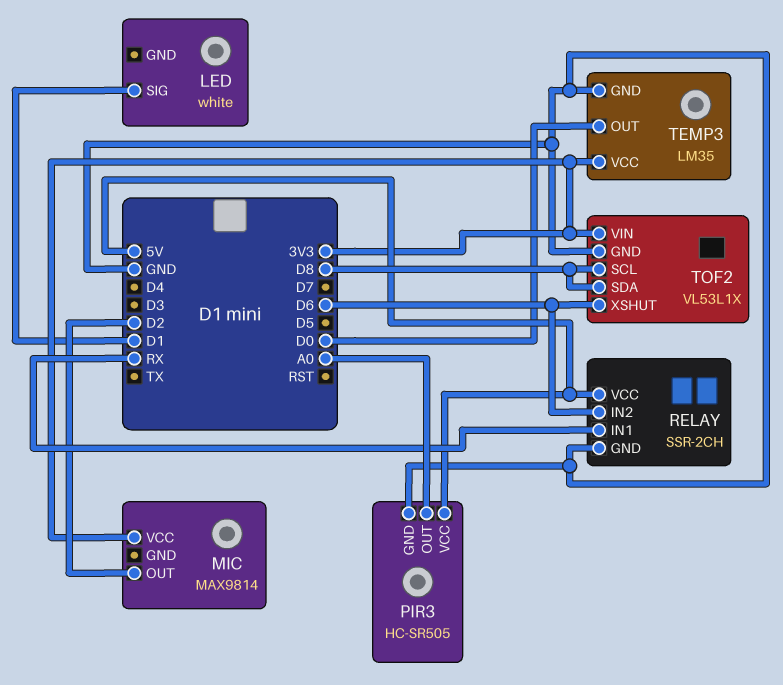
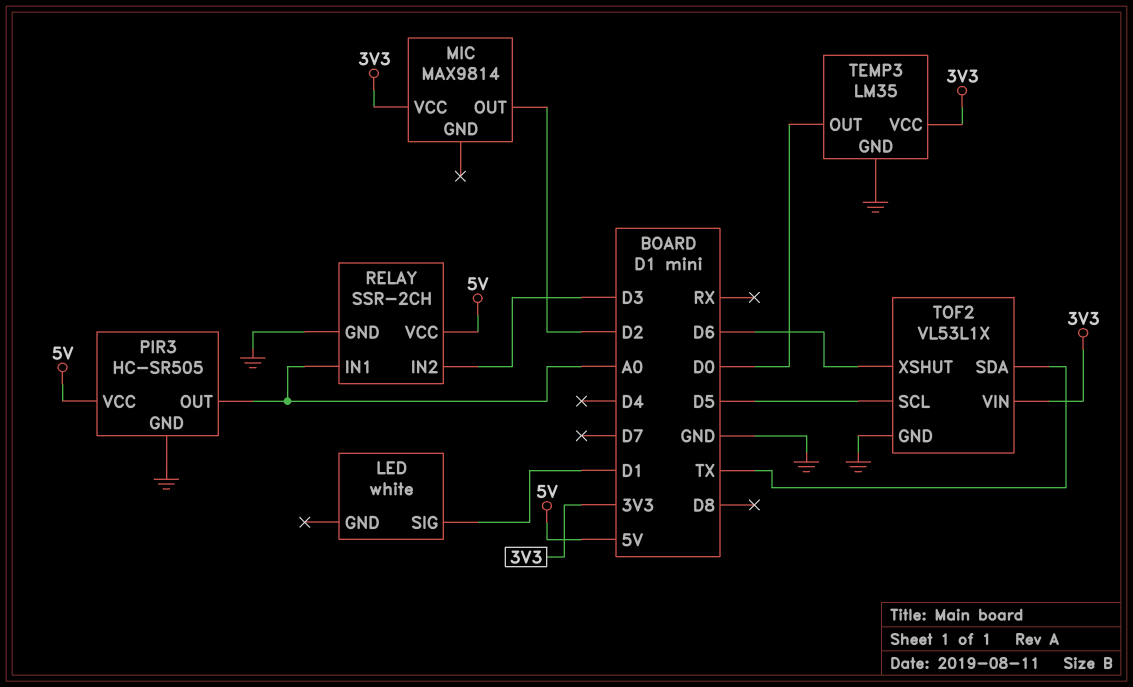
RELAY pin IN1: RX -> A0
RELAY pin IN2: D6 -> D3
TOF2 pin SCL: D8 -> D5
TOF2 pin SDA: D8 -> TX

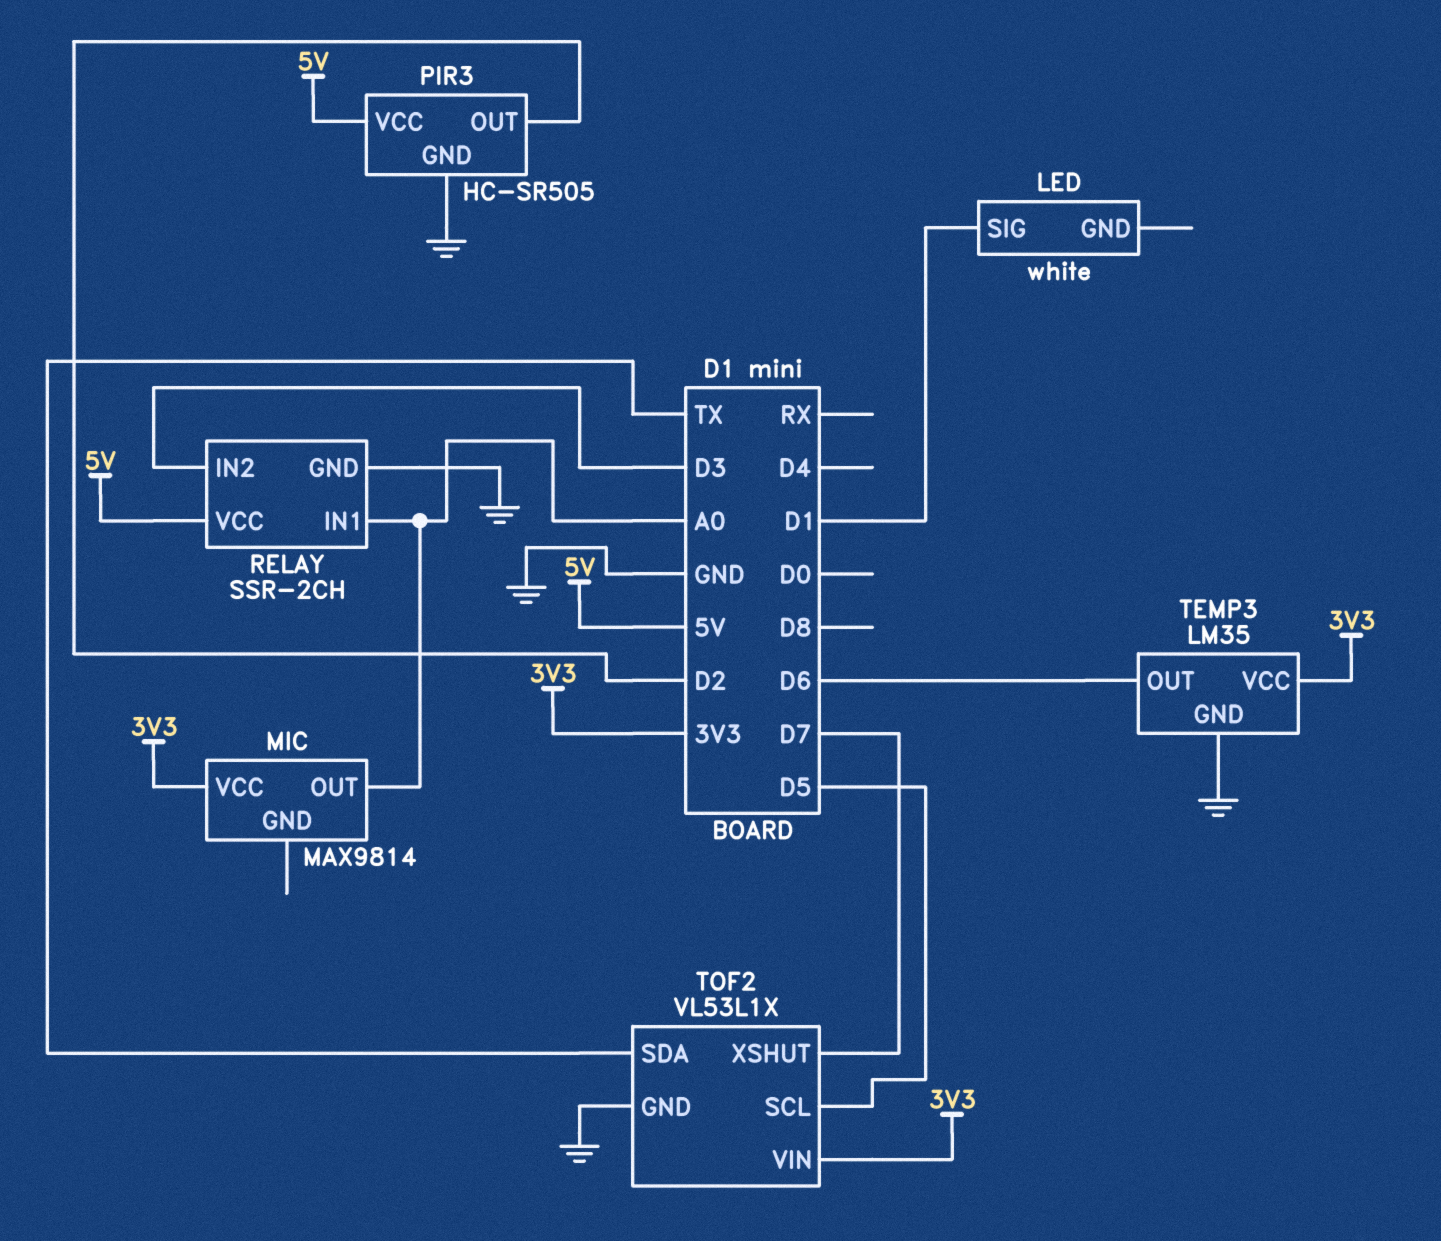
MIC pin OUT: D2 -> A0
PIR3 pin OUT: A0 -> D2
TEMP3 pin OUT: D0 -> D6
TOF2 pin XSHUT: D6 -> D7

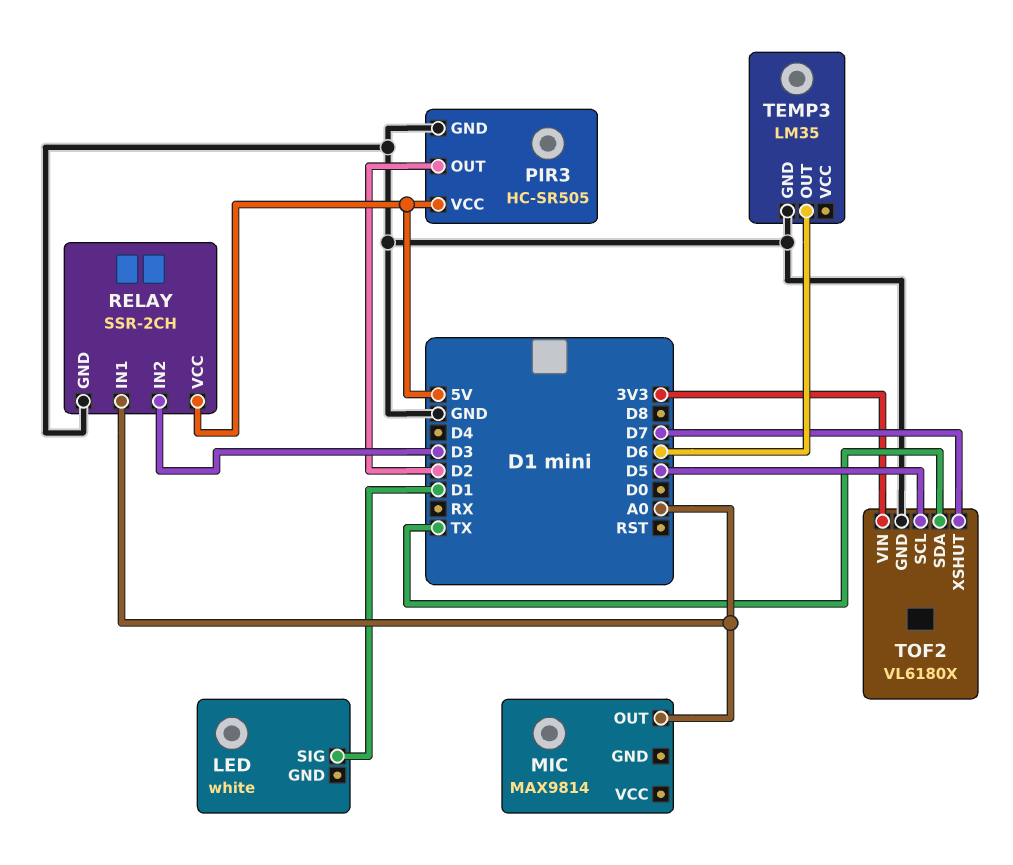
MIC pin VCC: 3V3 -> none
TEMP3 pin VCC: 3V3 -> none
TOF2: VL53L1X -> VL6180X

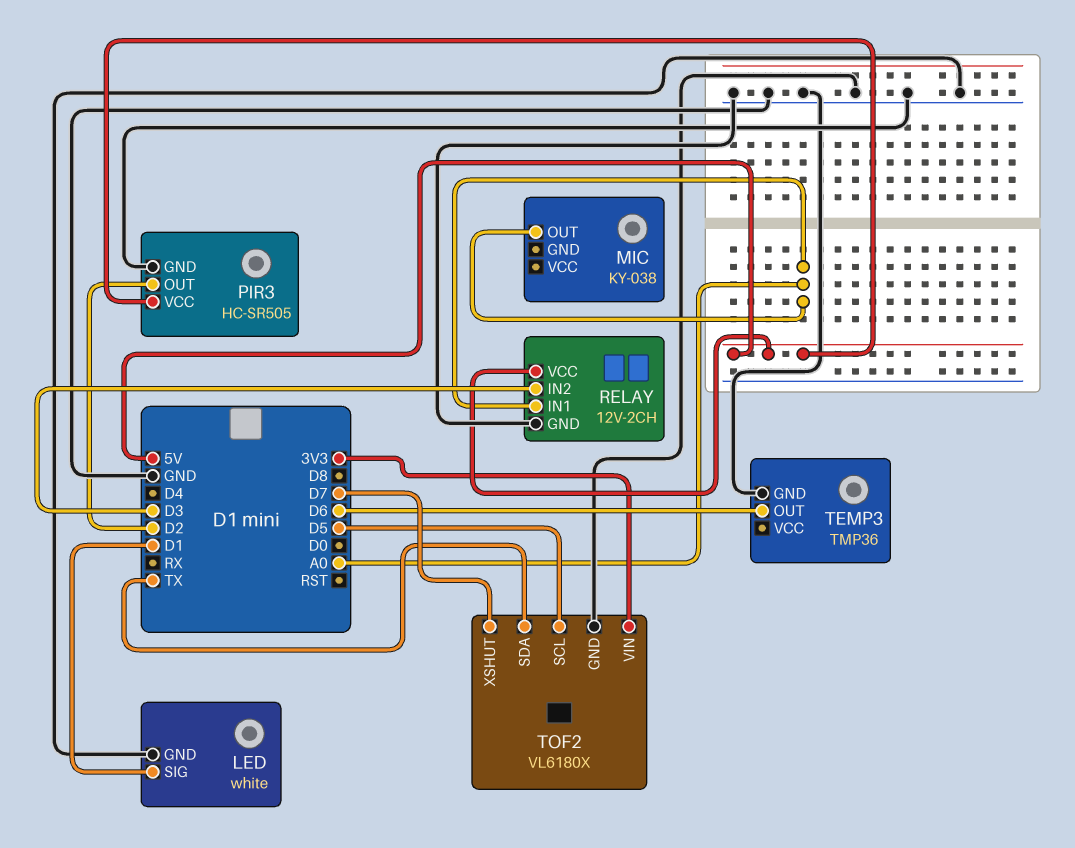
LED pin GND: none -> GND
MIC: MAX9814 -> KY-038
RELAY: SSR-2CH -> 12V-2CH
TEMP3: LM35 -> TMP36

